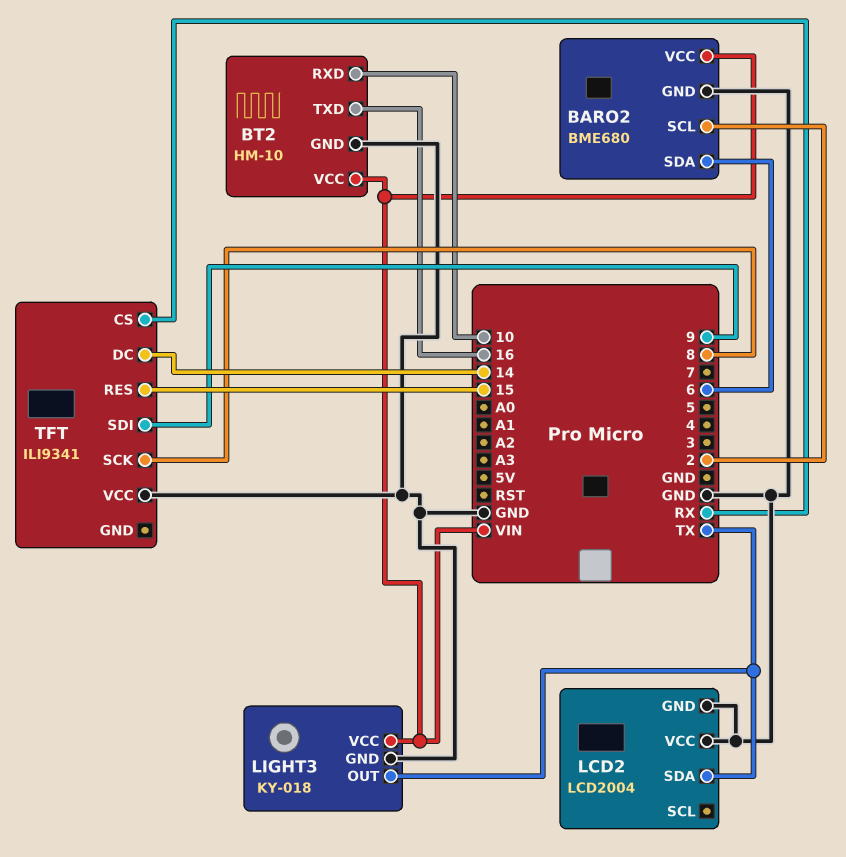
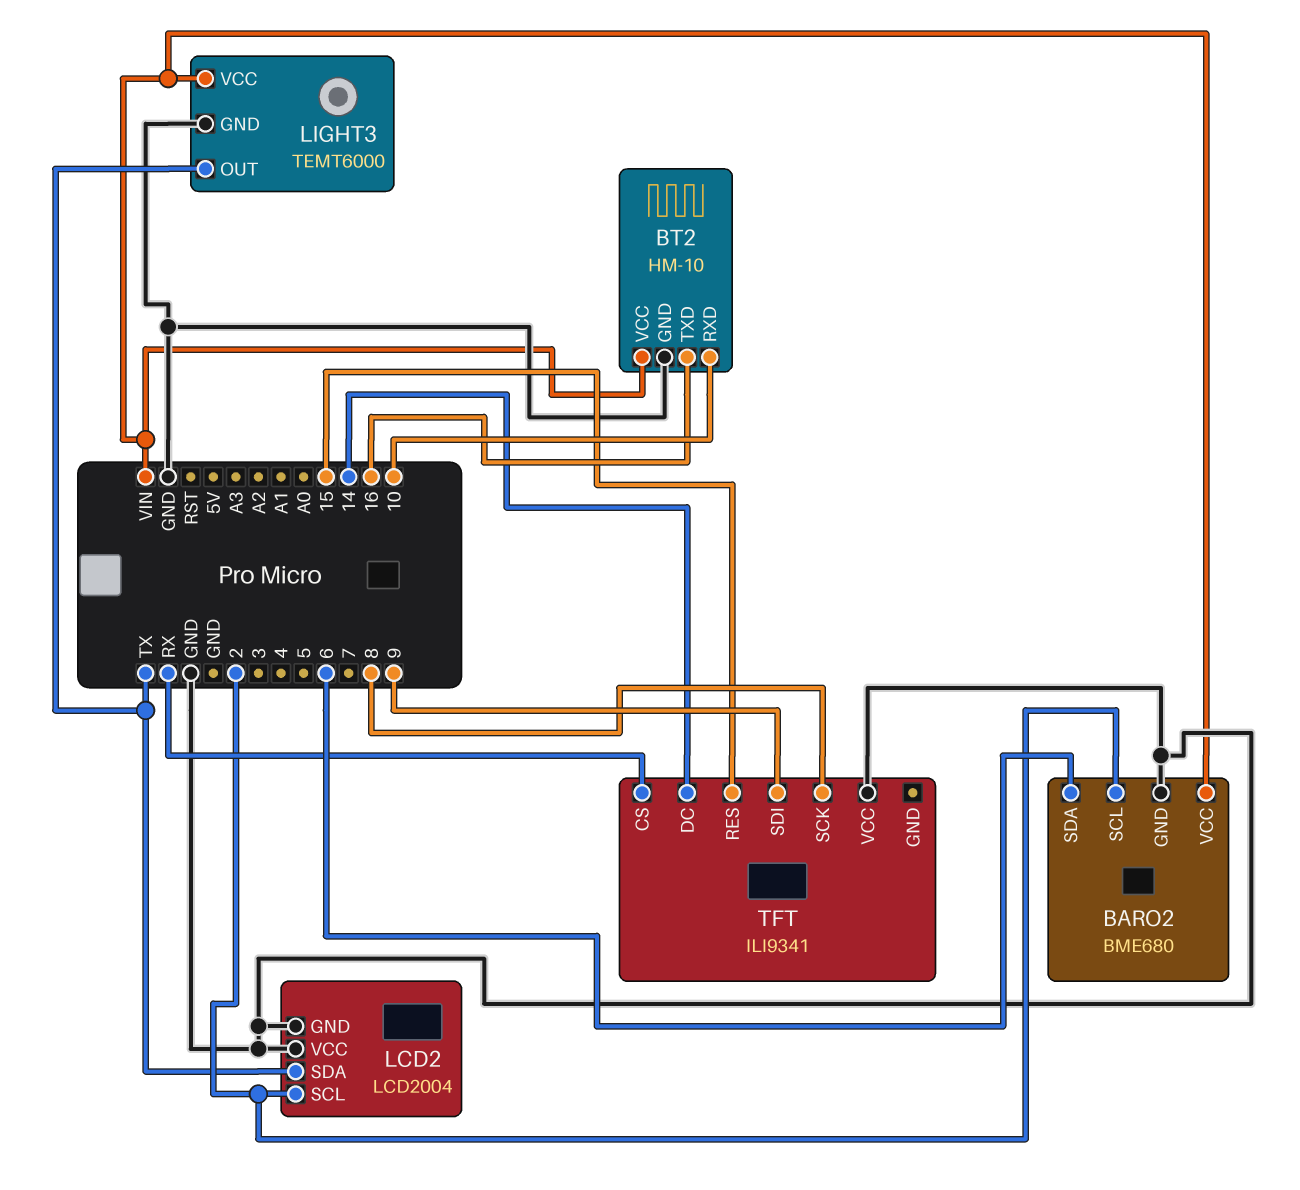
LCD2 pin SCL: none -> 2
LIGHT3: KY-018 -> TEMT6000

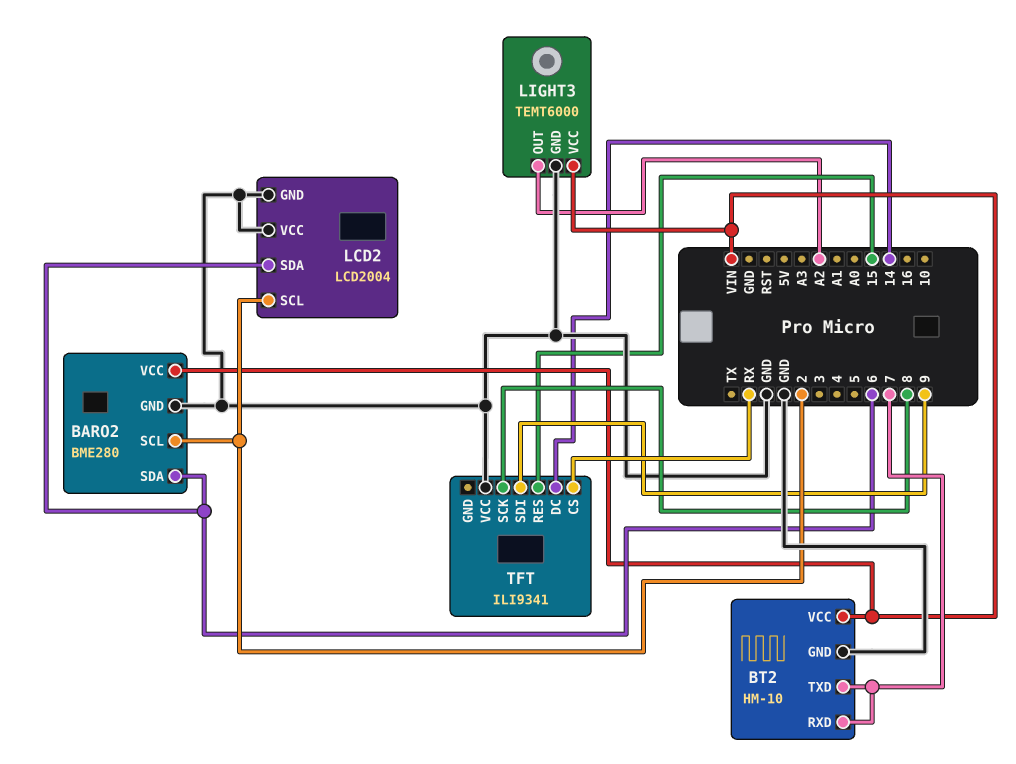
BARO2: BME680 -> BME280
BT2 pin RXD: 10 -> 7
BT2 pin TXD: 16 -> 7
LCD2 pin SDA: TX -> 6
LIGHT3 pin OUT: TX -> A2

